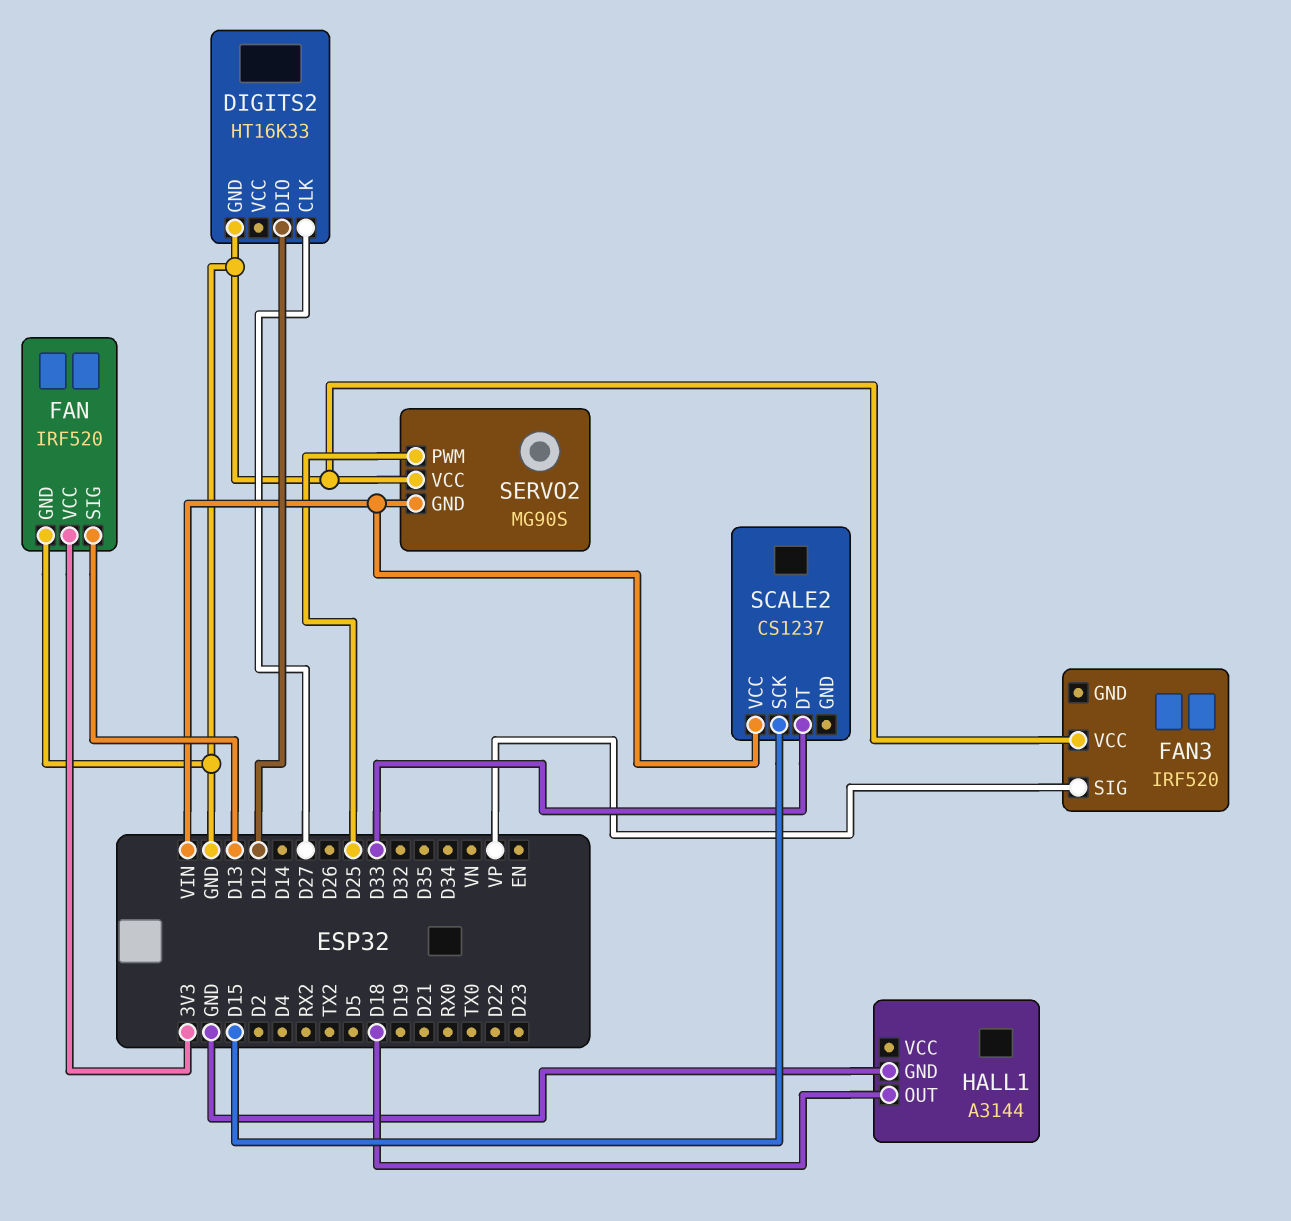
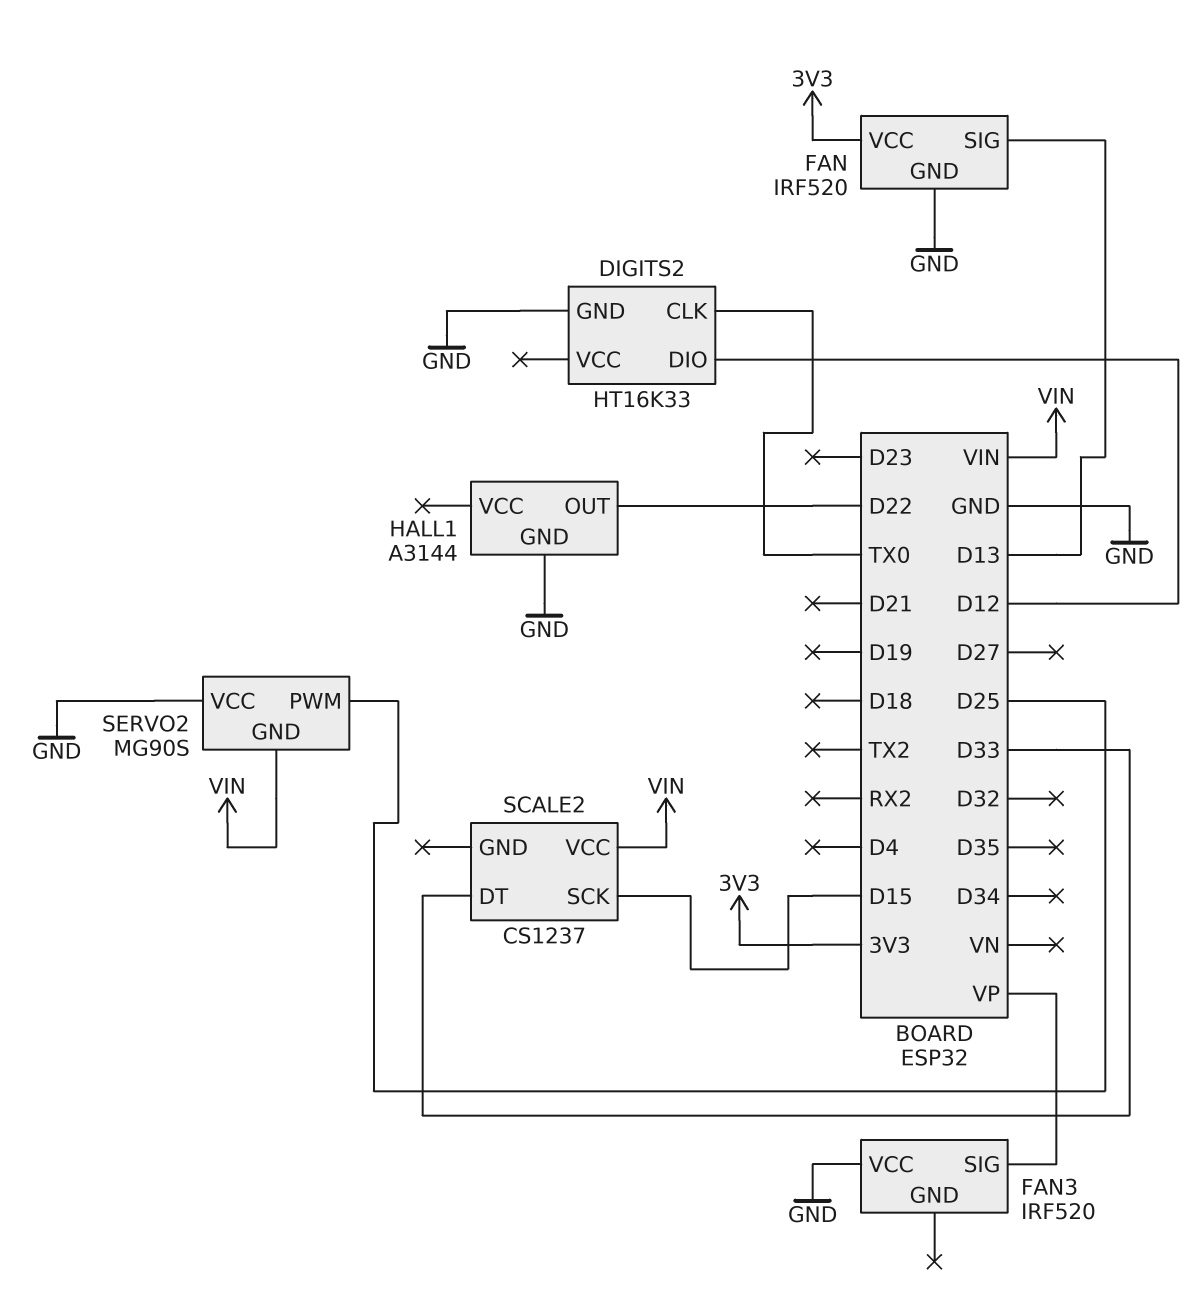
DIGITS2 pin CLK: D27 -> TX0
HALL1 pin OUT: D18 -> D22

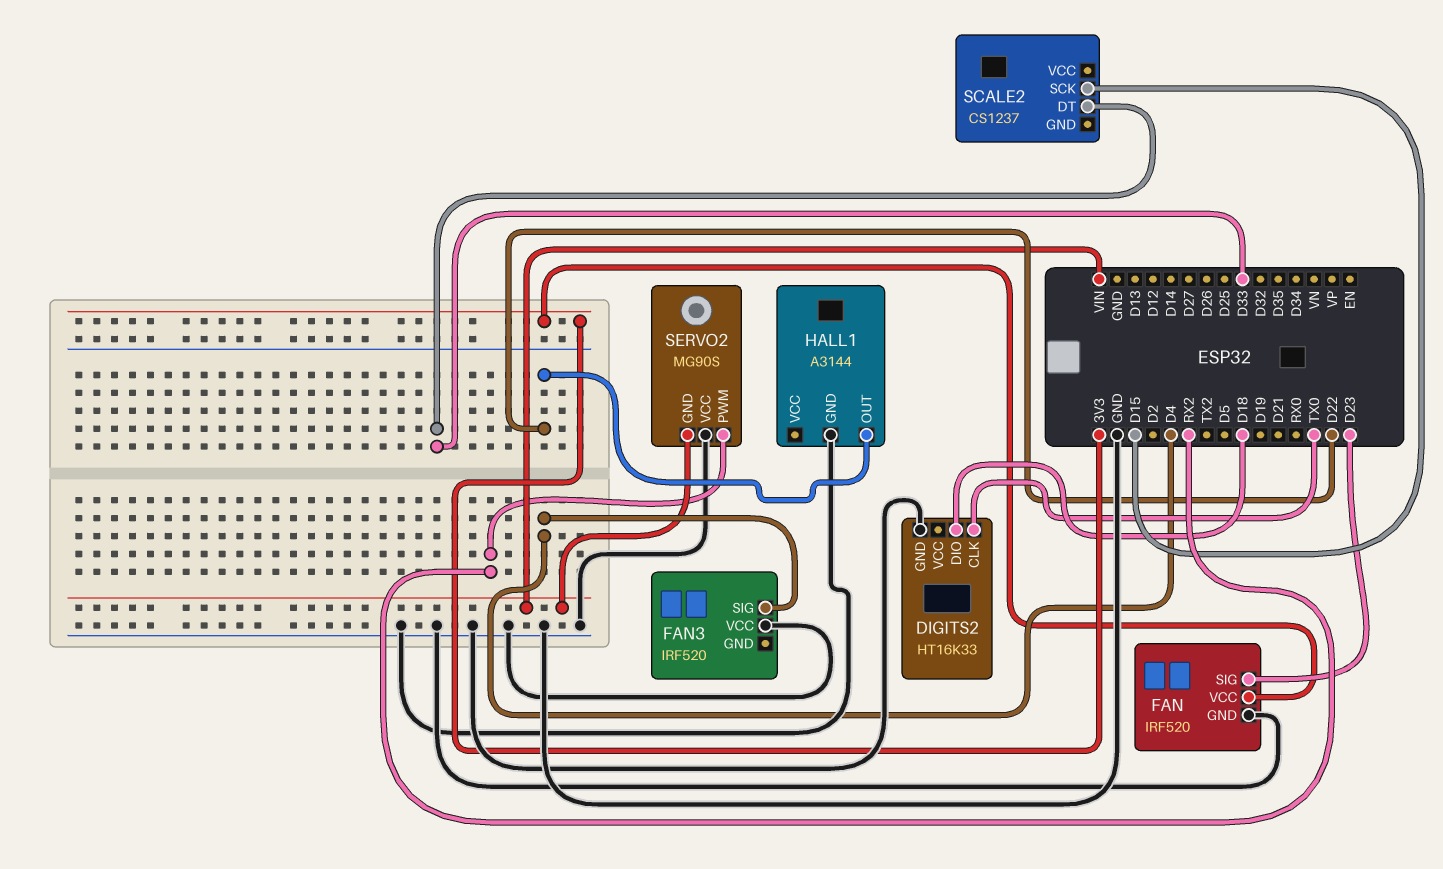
DIGITS2 pin DIO: D12 -> D18
FAN pin SIG: D13 -> D23
FAN3 pin SIG: VP -> D4
SCALE2 pin VCC: VIN -> none
SERVO2 pin PWM: D25 -> RX2

